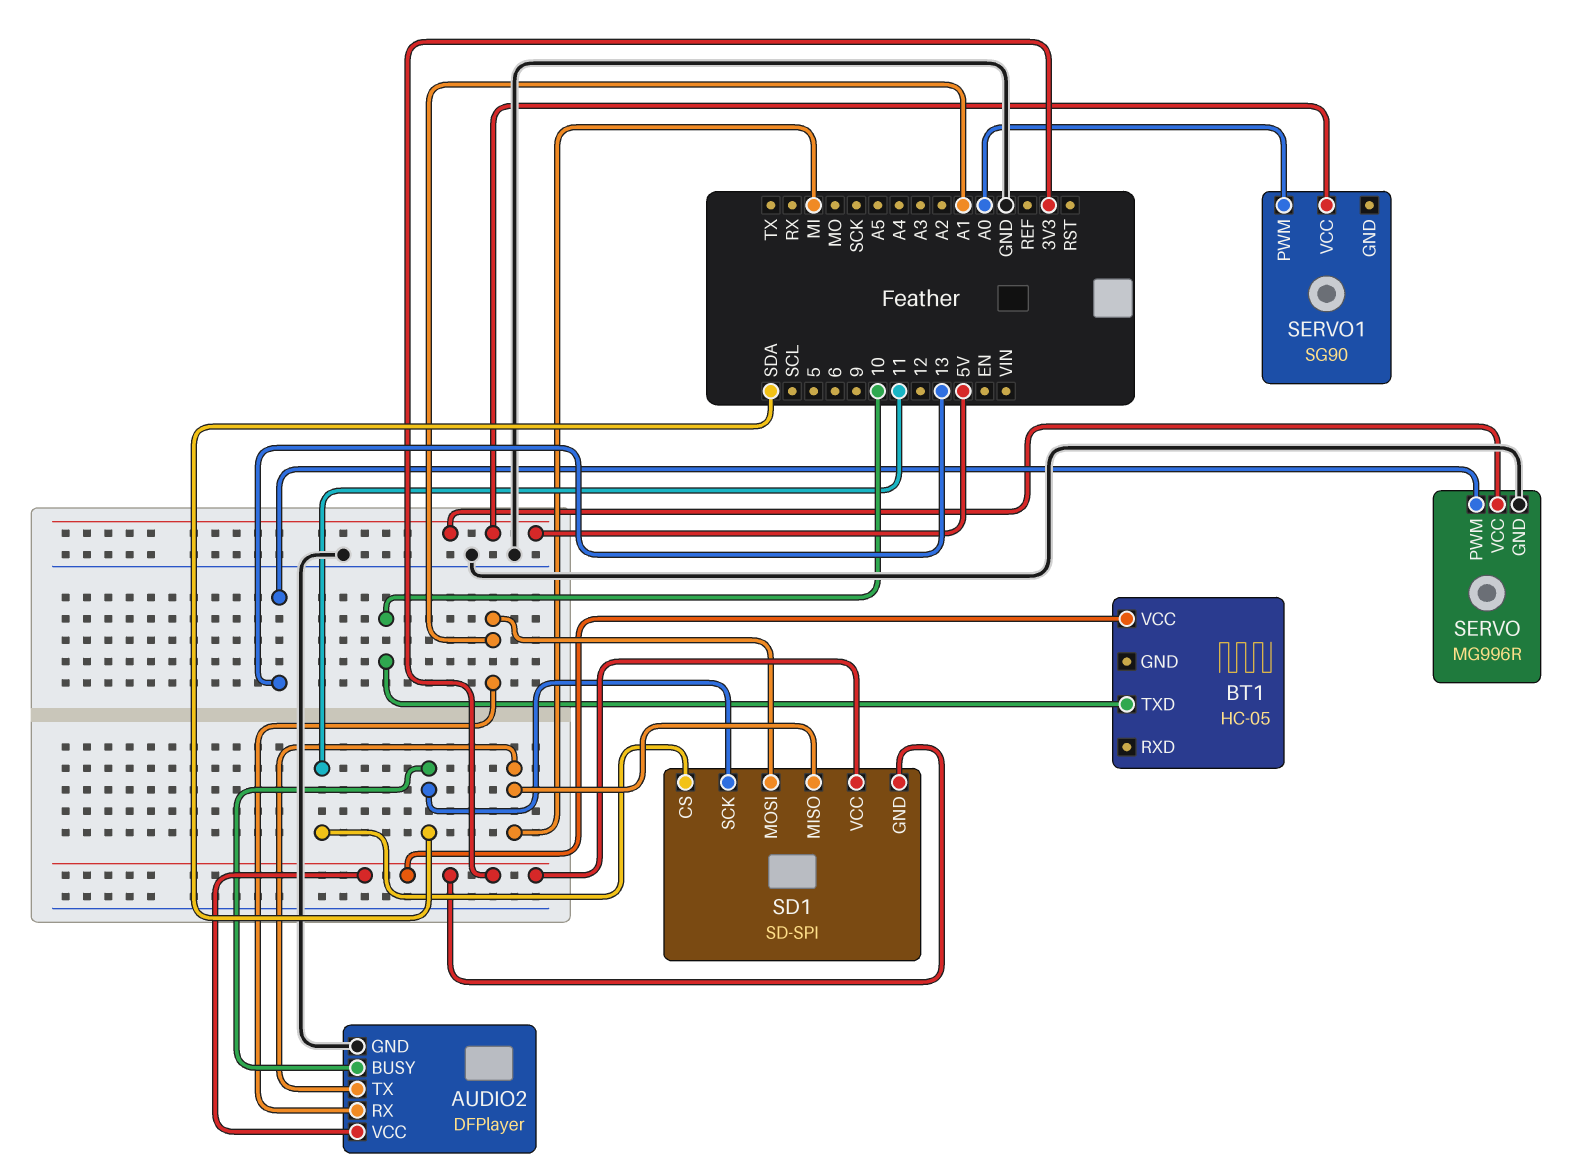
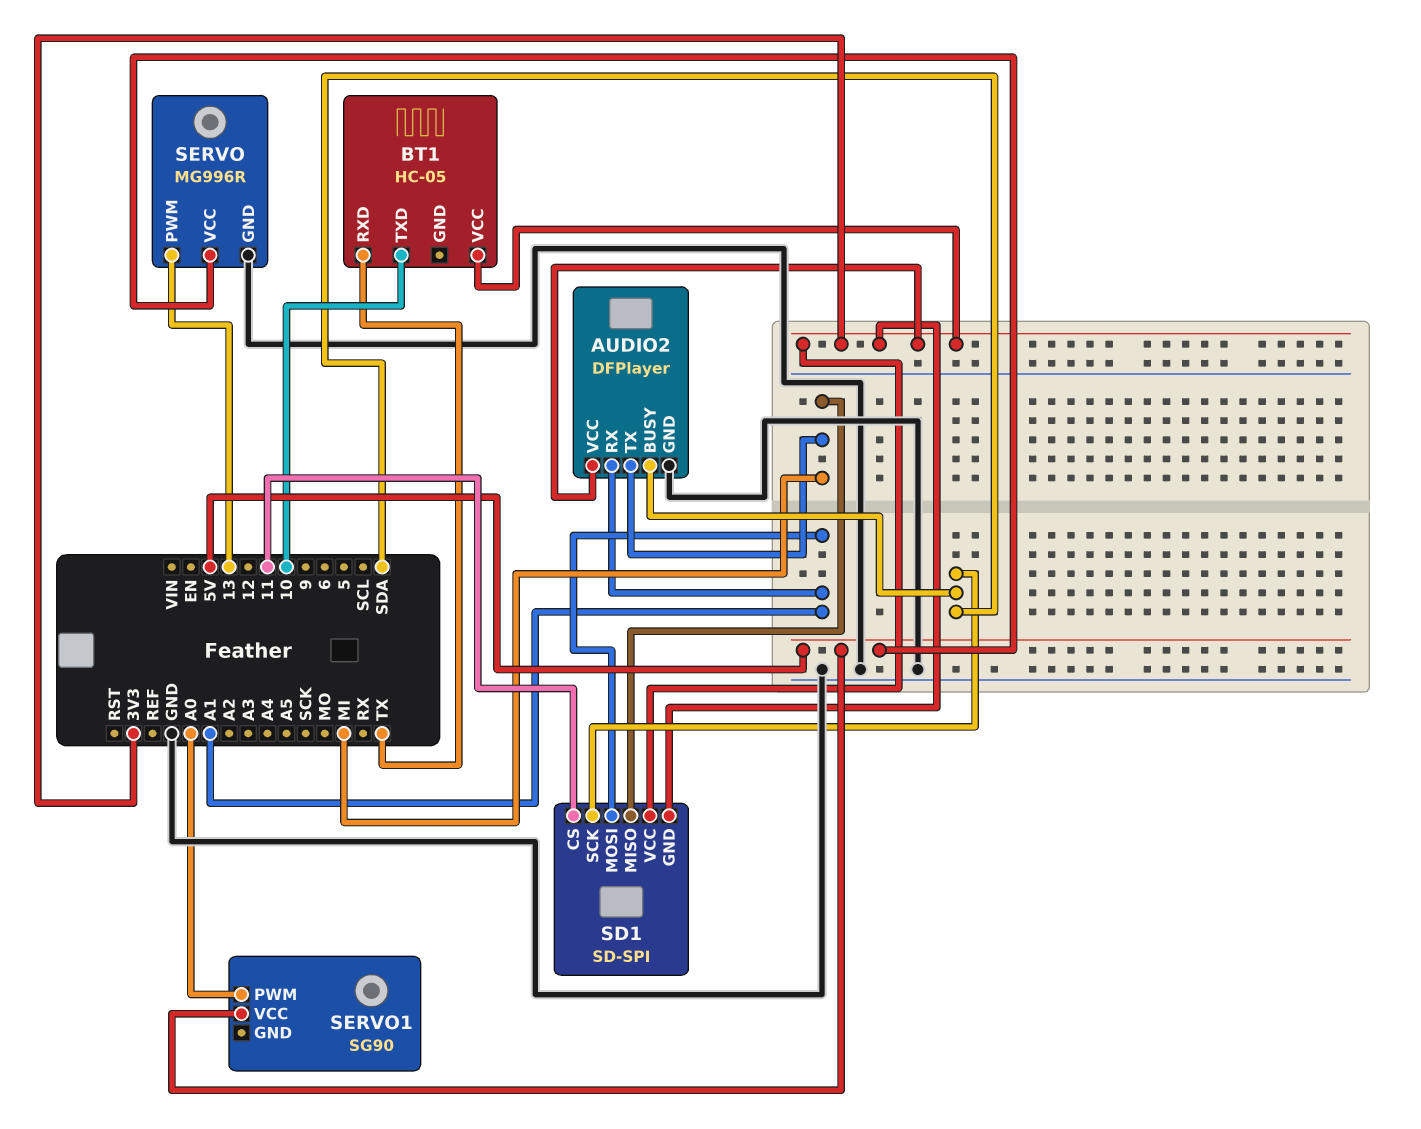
BT1 pin RXD: none -> TX

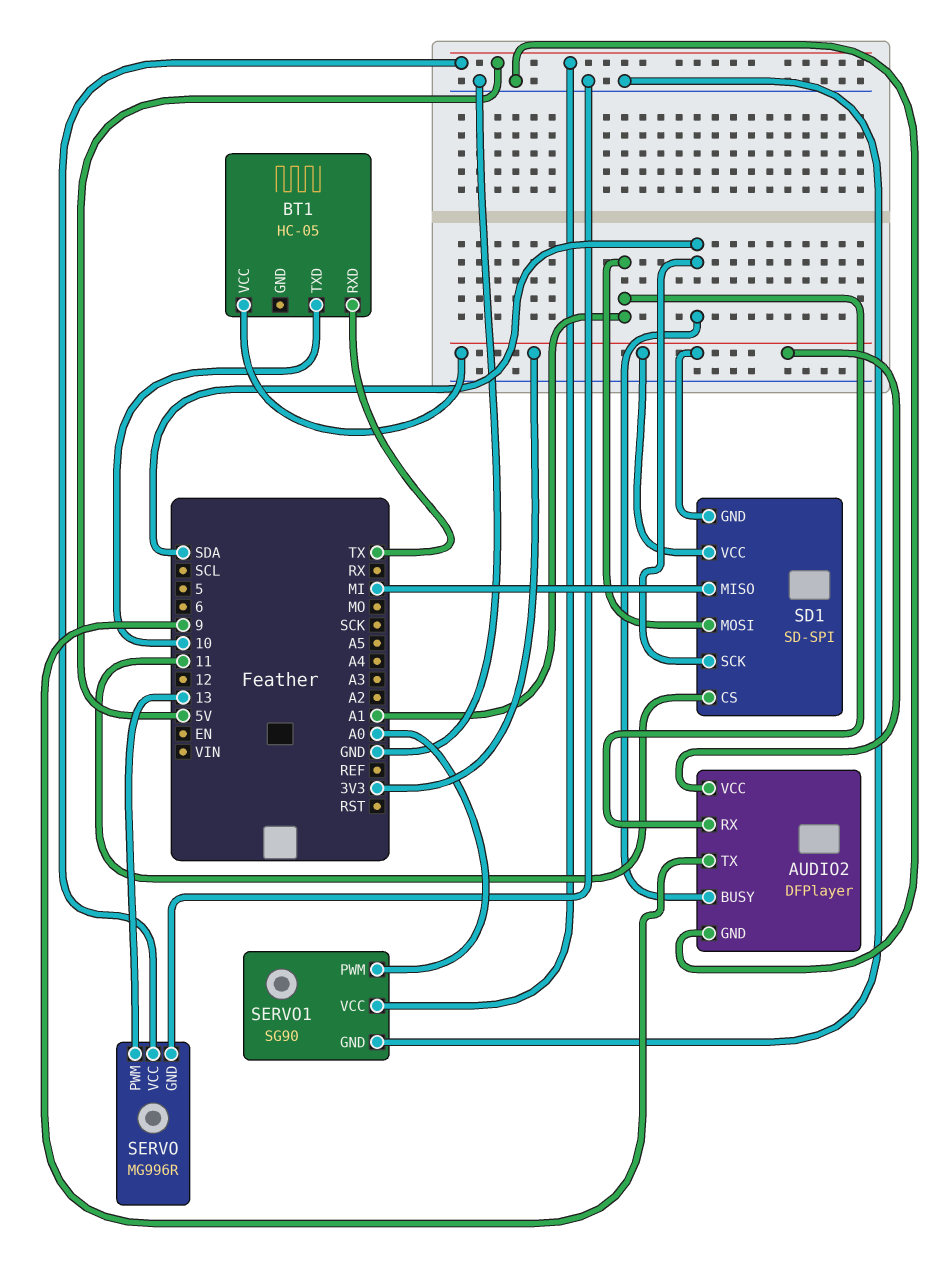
AUDIO2 pin TX: MI -> 9
SERVO1 pin GND: none -> GND

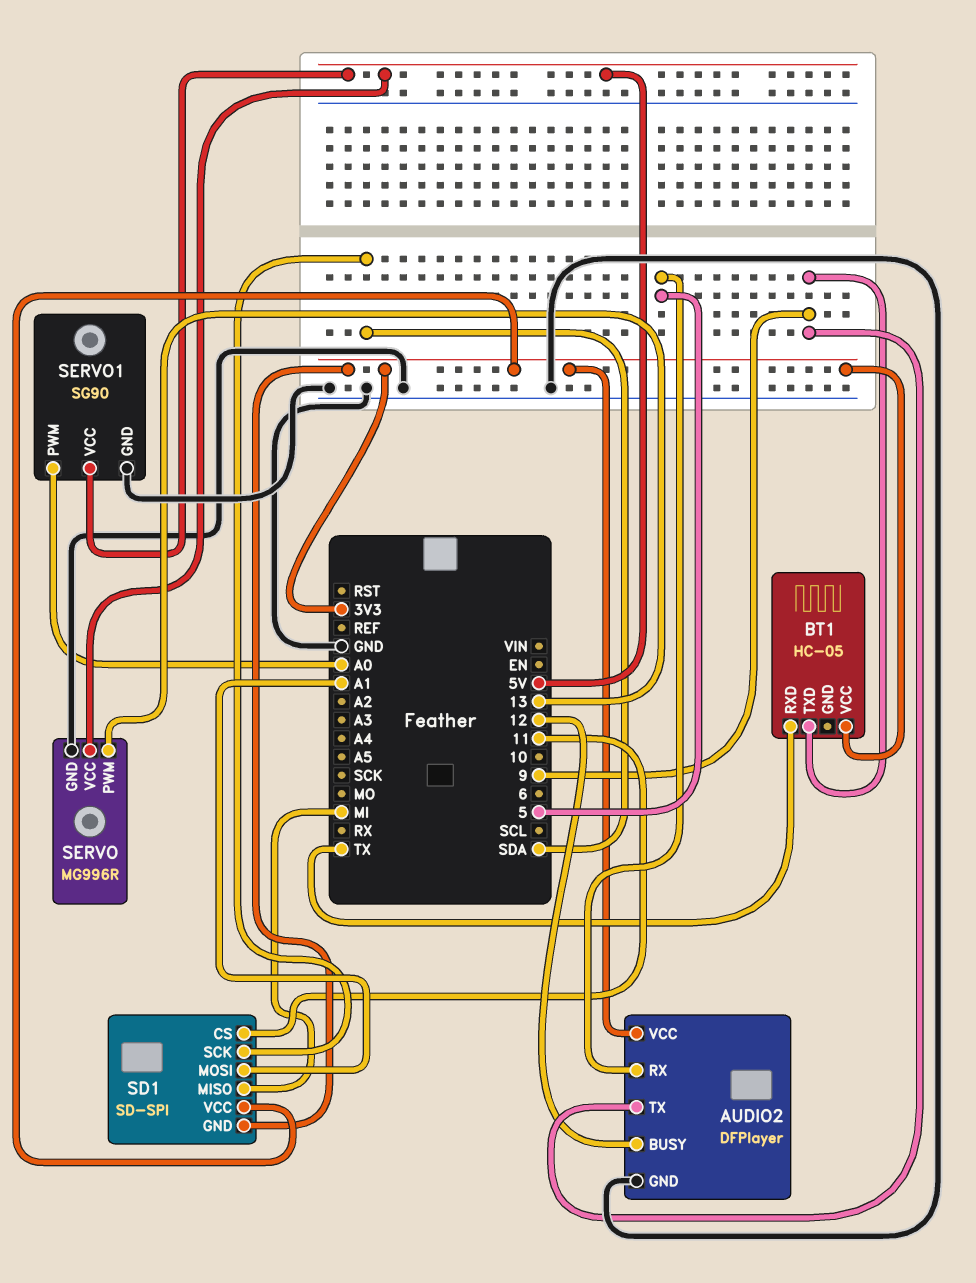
AUDIO2 pin BUSY: SDA -> 12
AUDIO2 pin RX: A1 -> 5
BT1 pin TXD: 10 -> 9

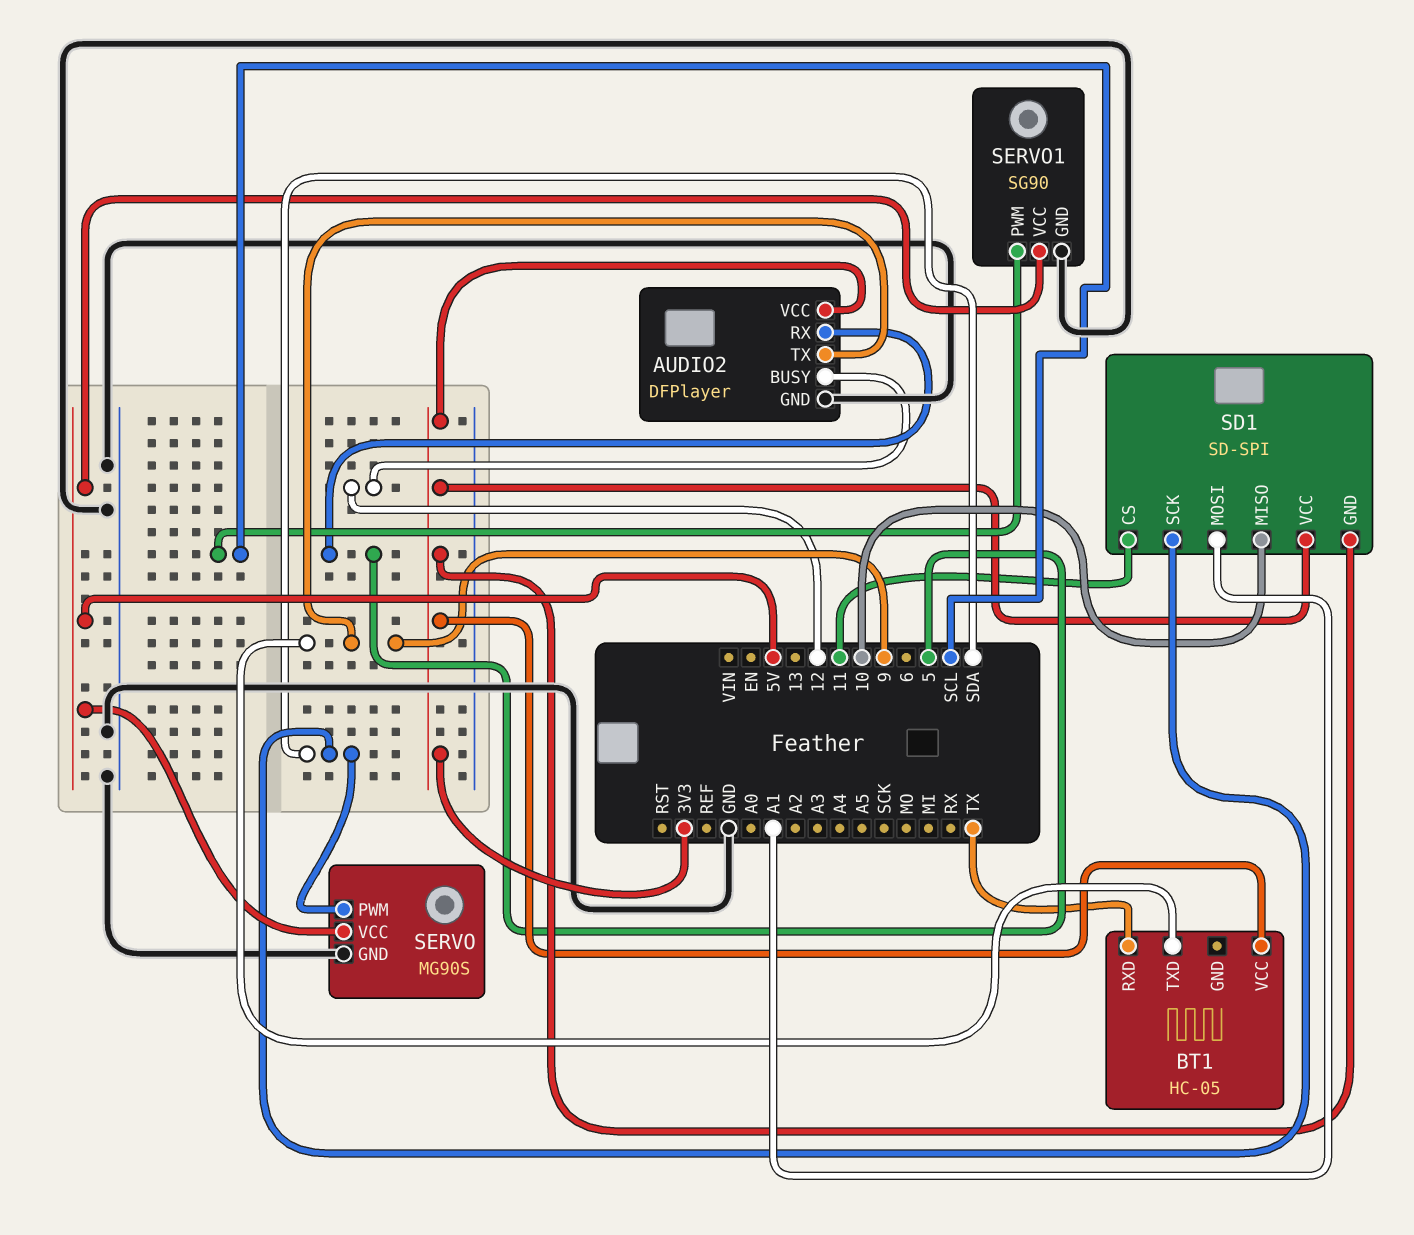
SD1 pin MISO: MI -> 10
SERVO: MG996R -> MG90S
SERVO pin PWM: 13 -> SDA
SERVO1 pin PWM: A0 -> SCL

